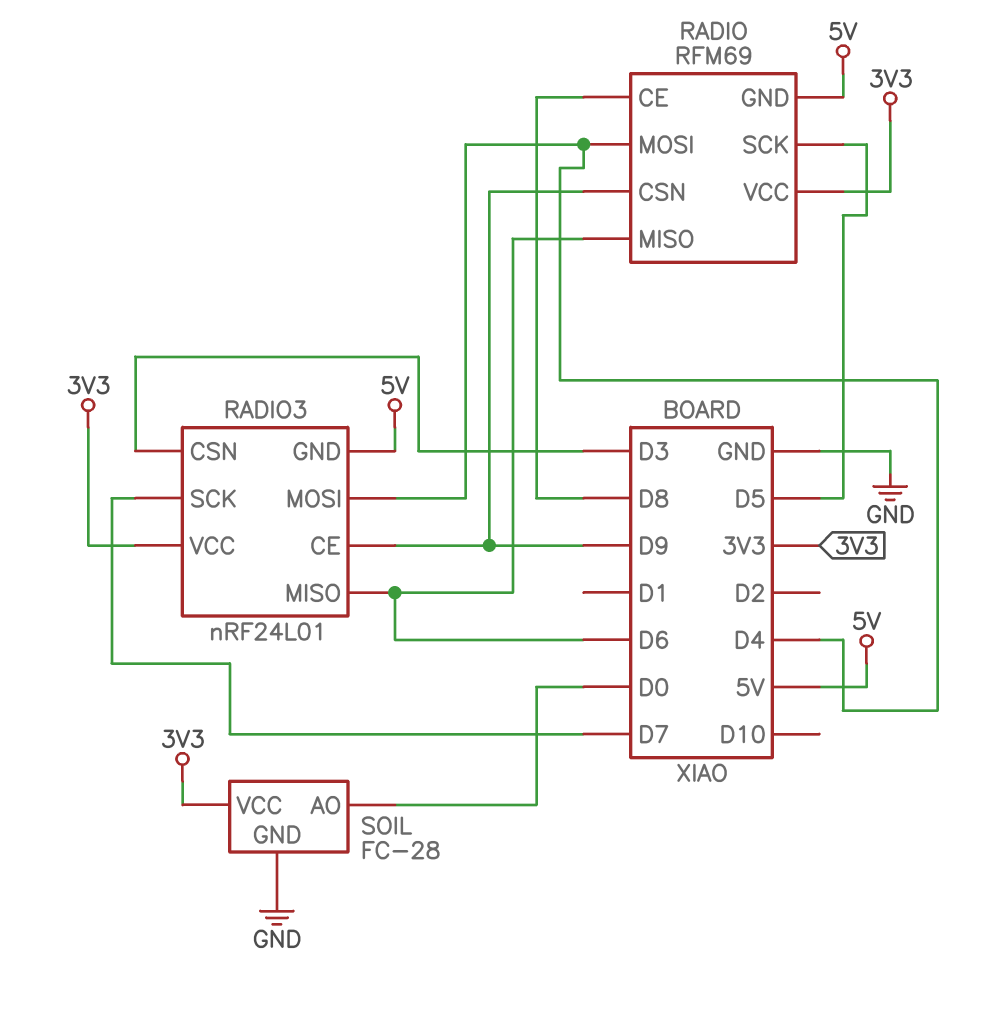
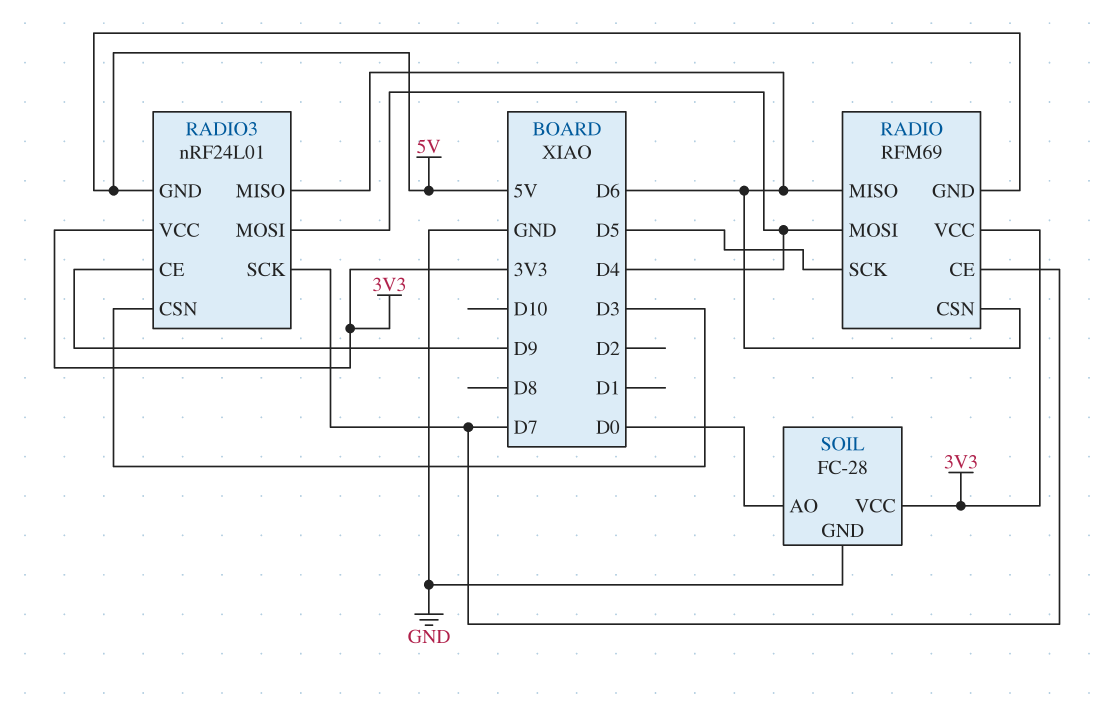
RADIO pin CE: D8 -> D7
RADIO pin CSN: D9 -> D6

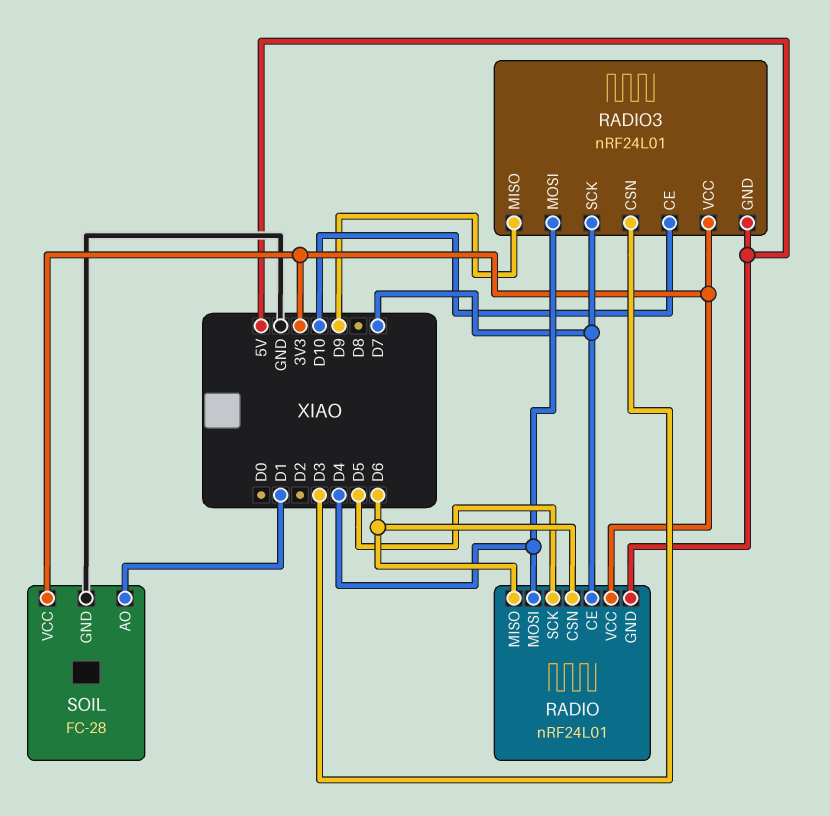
RADIO: RFM69 -> nRF24L01
RADIO3 pin CE: D9 -> D10
RADIO3 pin MISO: D6 -> D9
SOIL pin AO: D0 -> D1

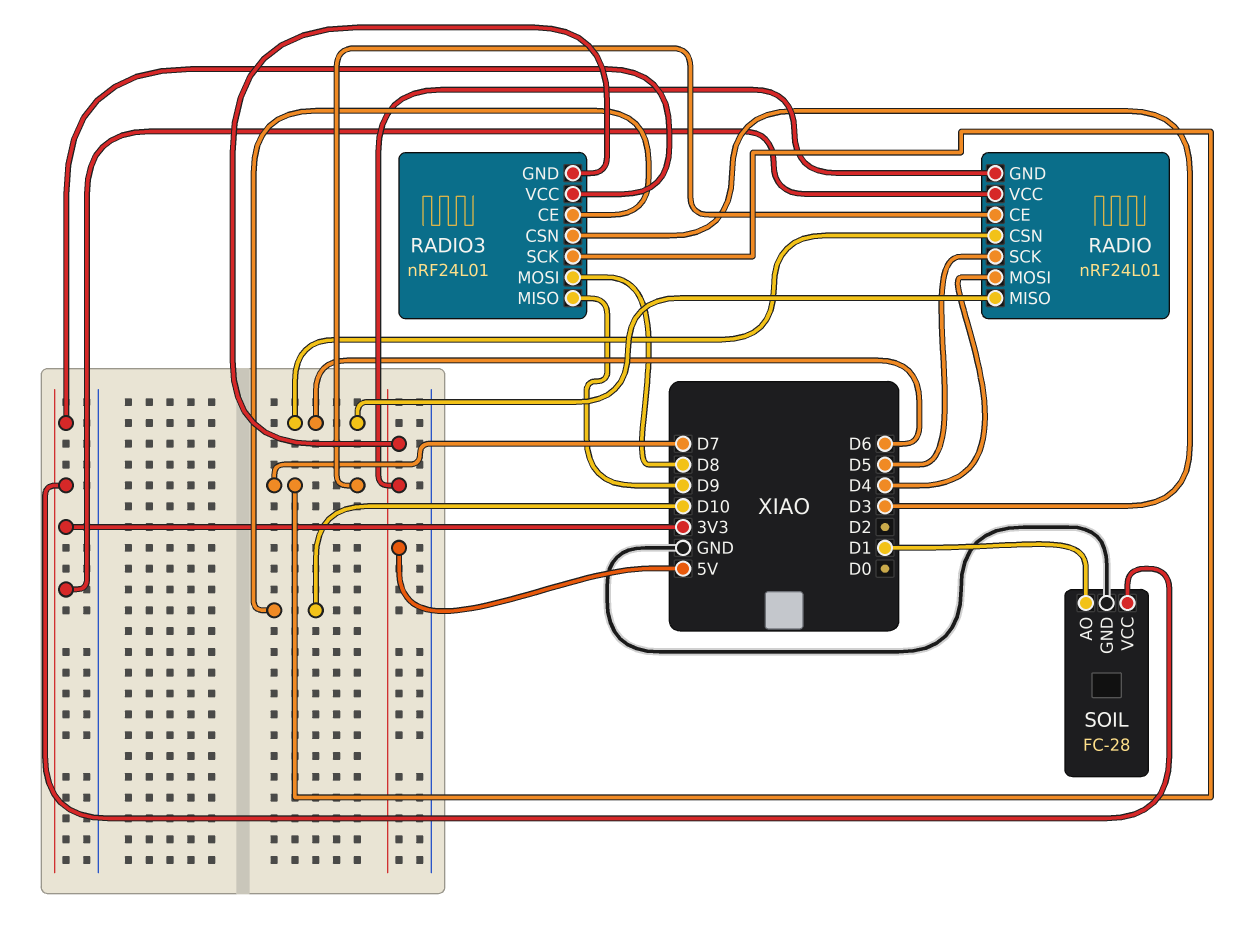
RADIO3 pin MOSI: D4 -> D8

